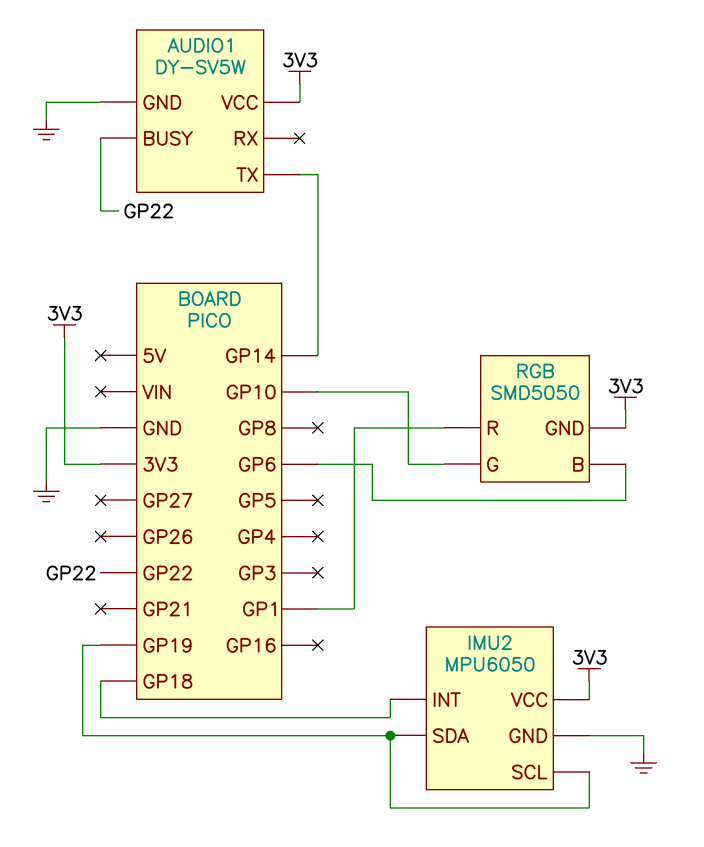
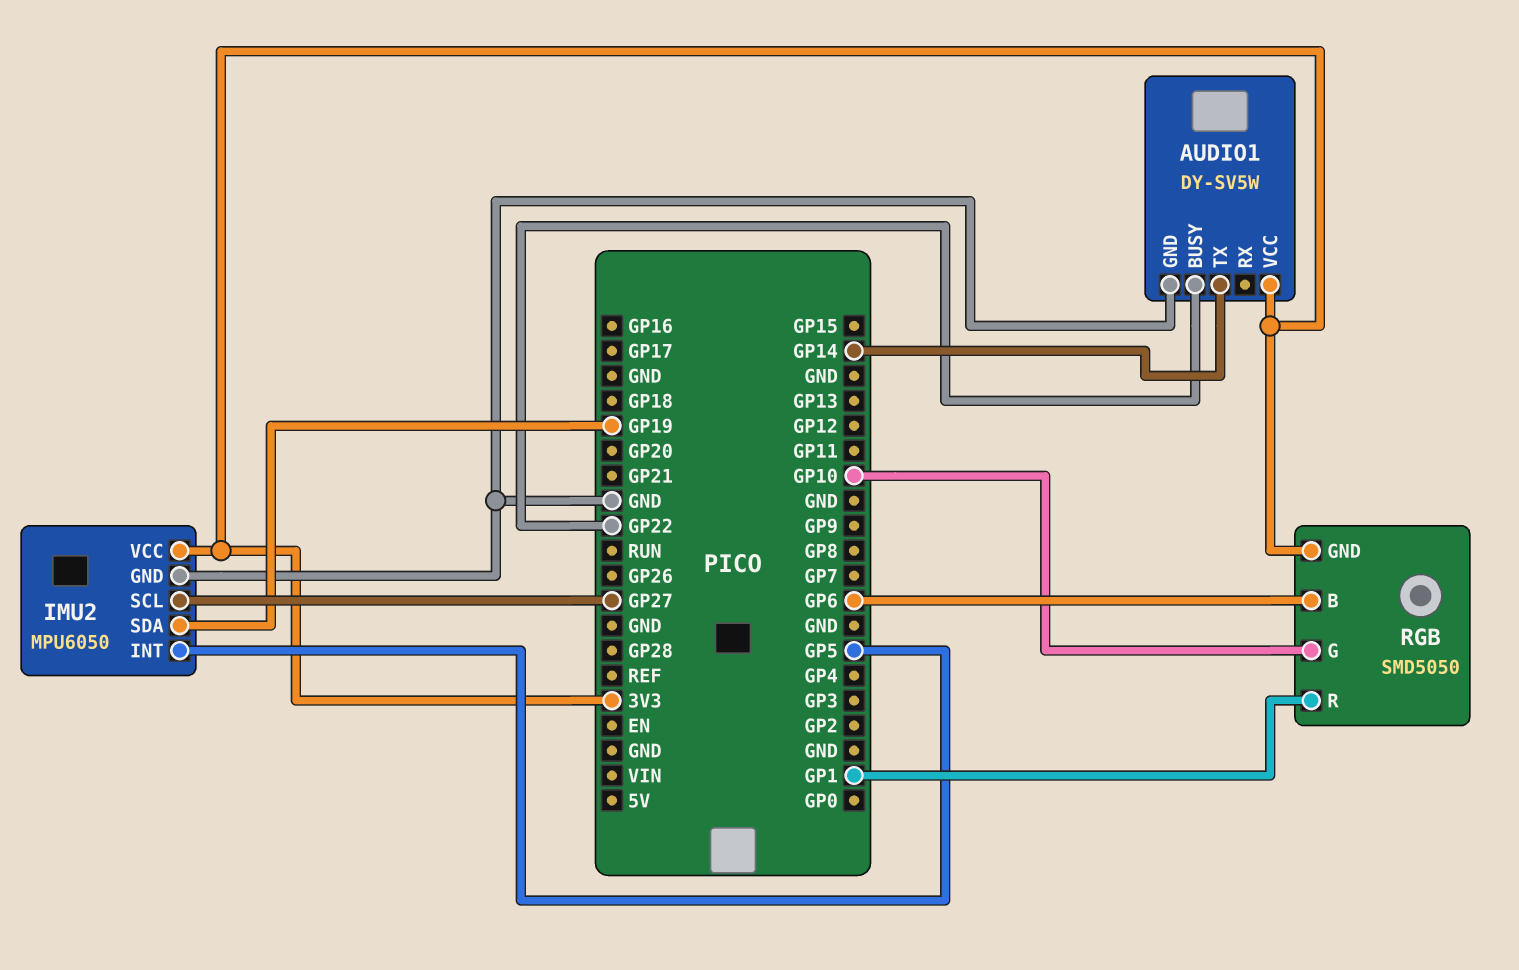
IMU2 pin INT: GP18 -> GP5
IMU2 pin SCL: GP19 -> GP27

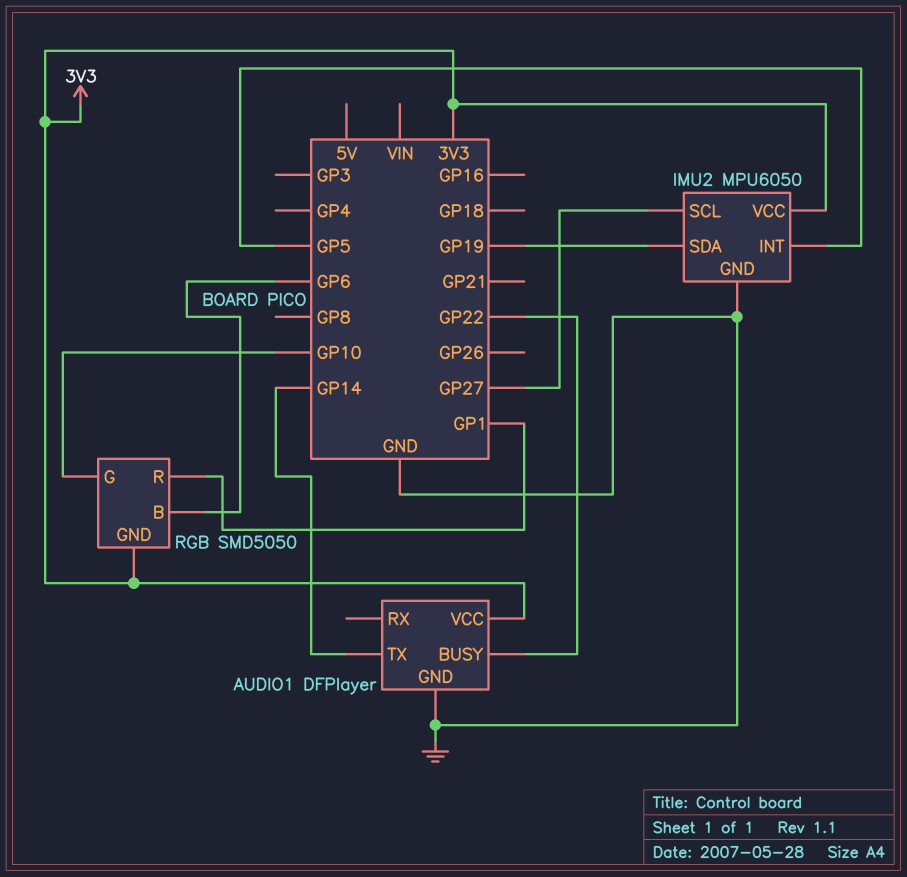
AUDIO1: DY-SV5W -> DFPlayer

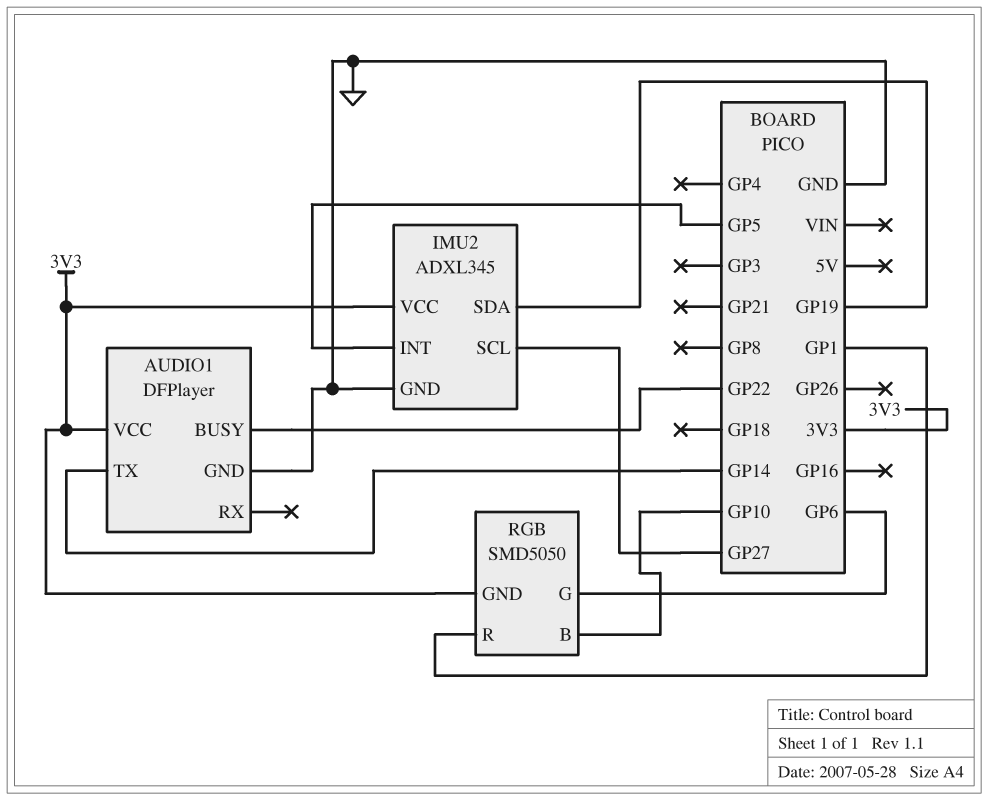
IMU2: MPU6050 -> ADXL345
RGB pin B: GP6 -> GP10
RGB pin G: GP10 -> GP6

